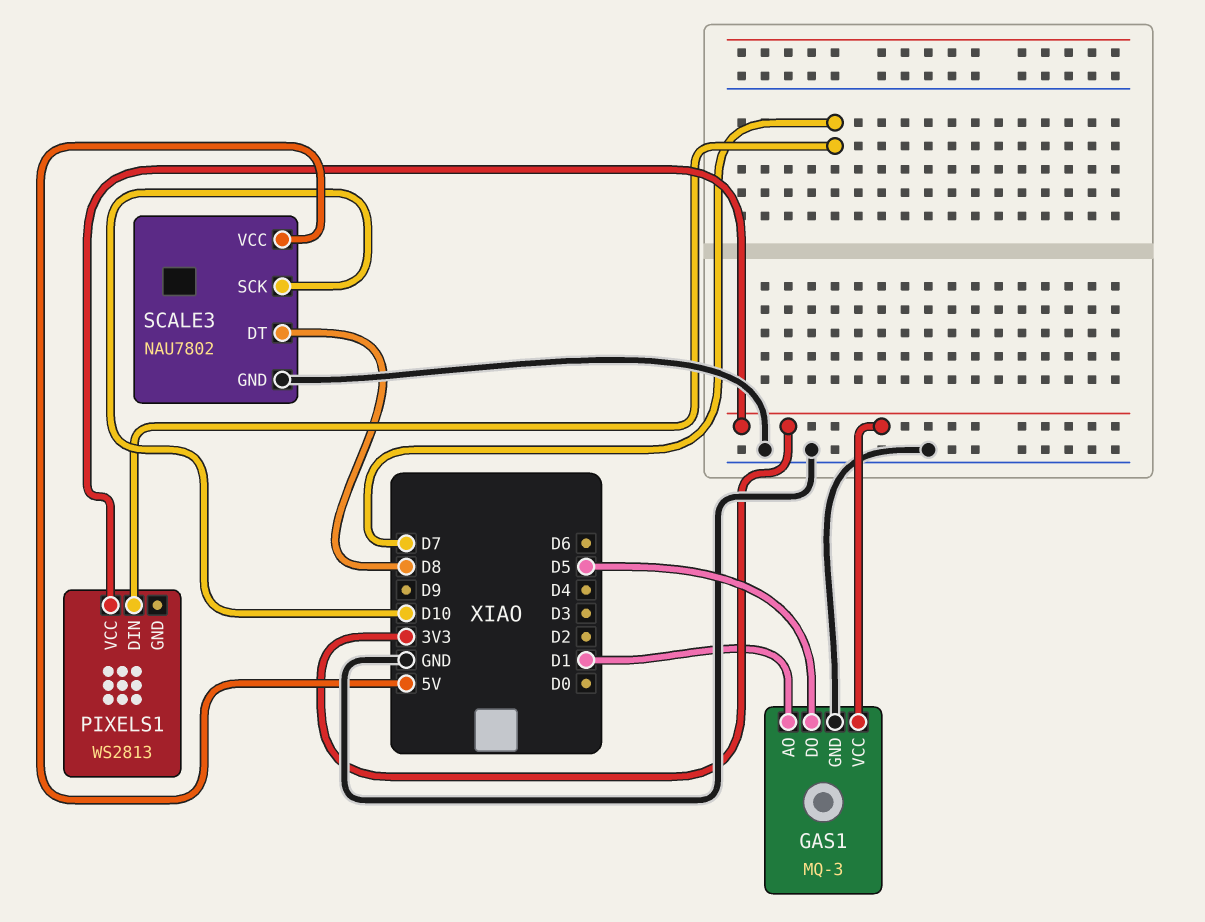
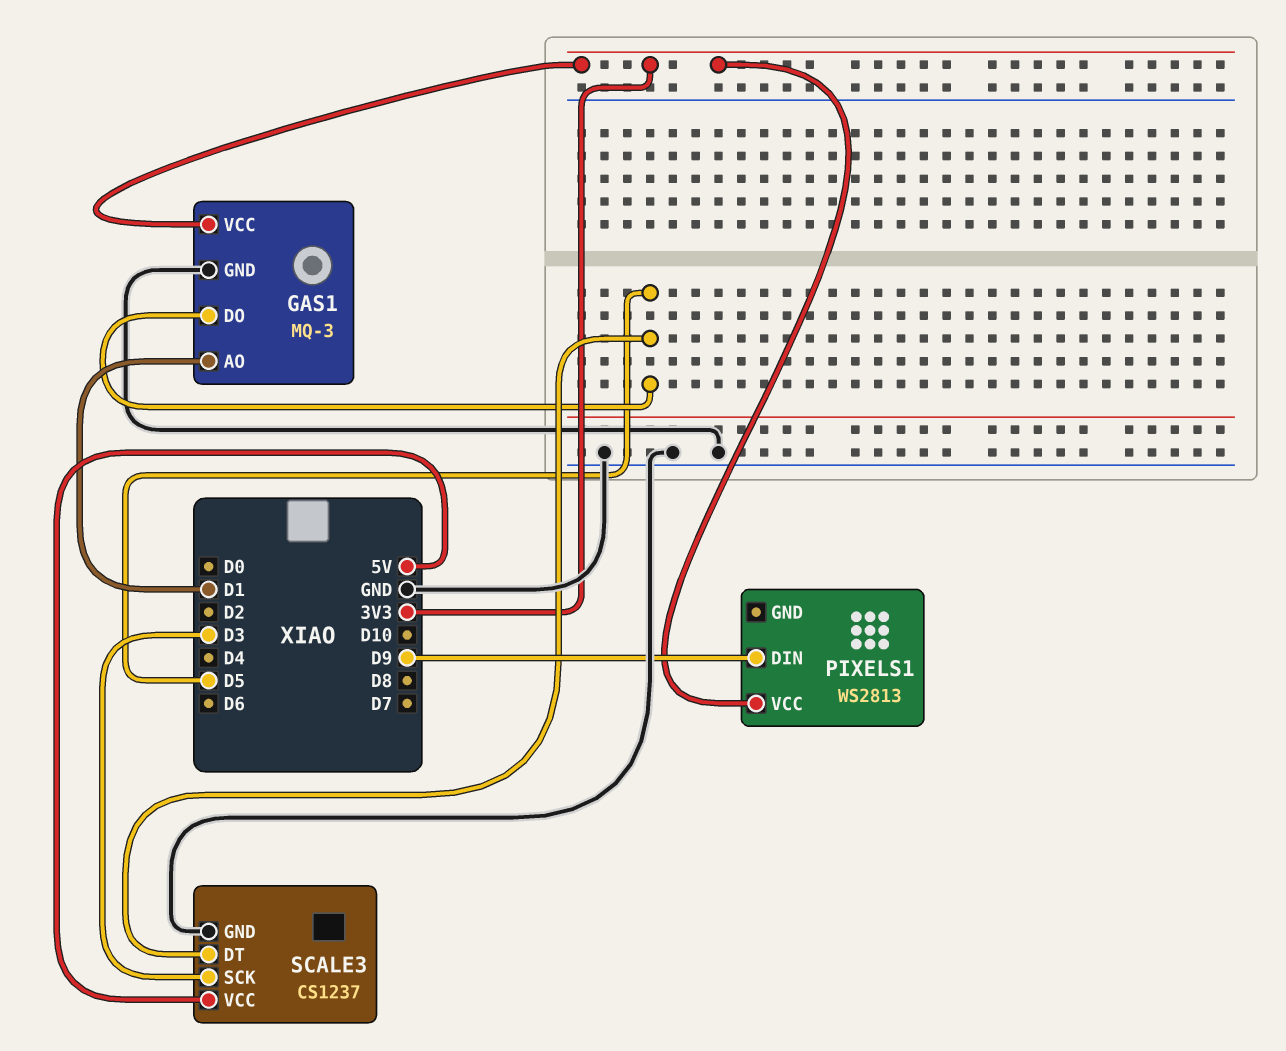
PIXELS1 pin DIN: D7 -> D9
SCALE3: NAU7802 -> CS1237
SCALE3 pin DT: D8 -> D5
SCALE3 pin SCK: D10 -> D3

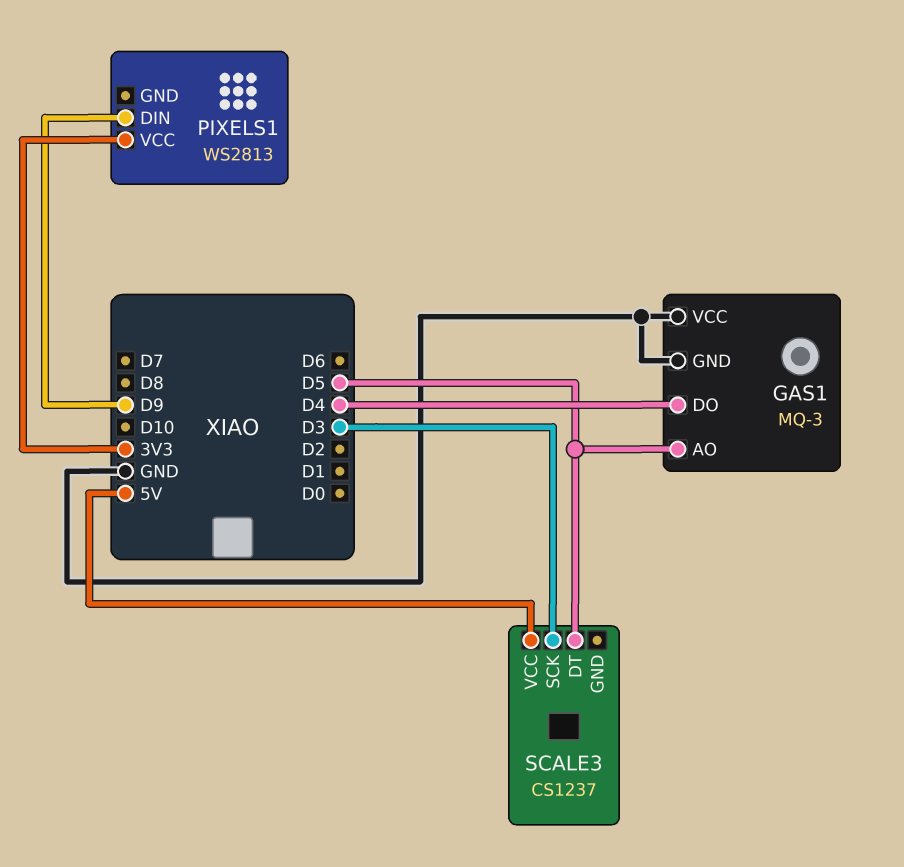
GAS1 pin AO: D1 -> D5
GAS1 pin DO: D5 -> D4
GAS1 pin VCC: 3V3 -> GND
SCALE3 pin GND: GND -> none

